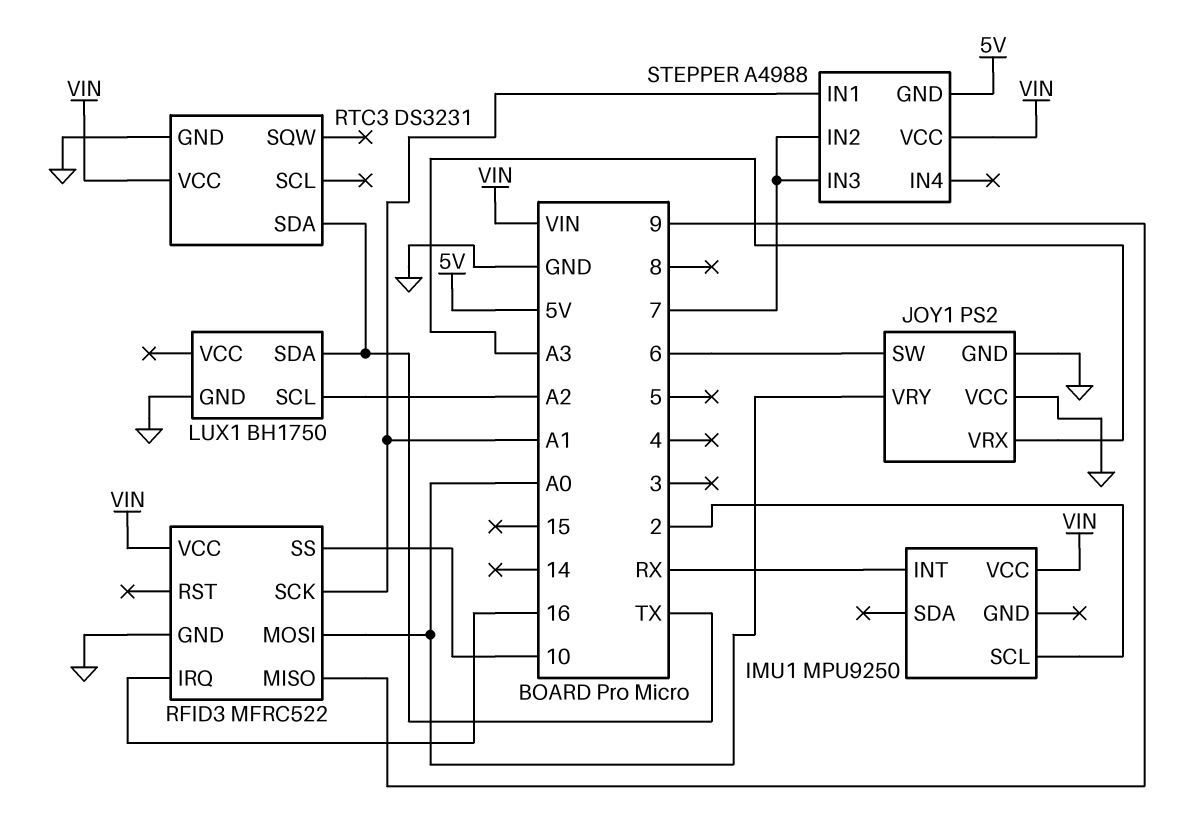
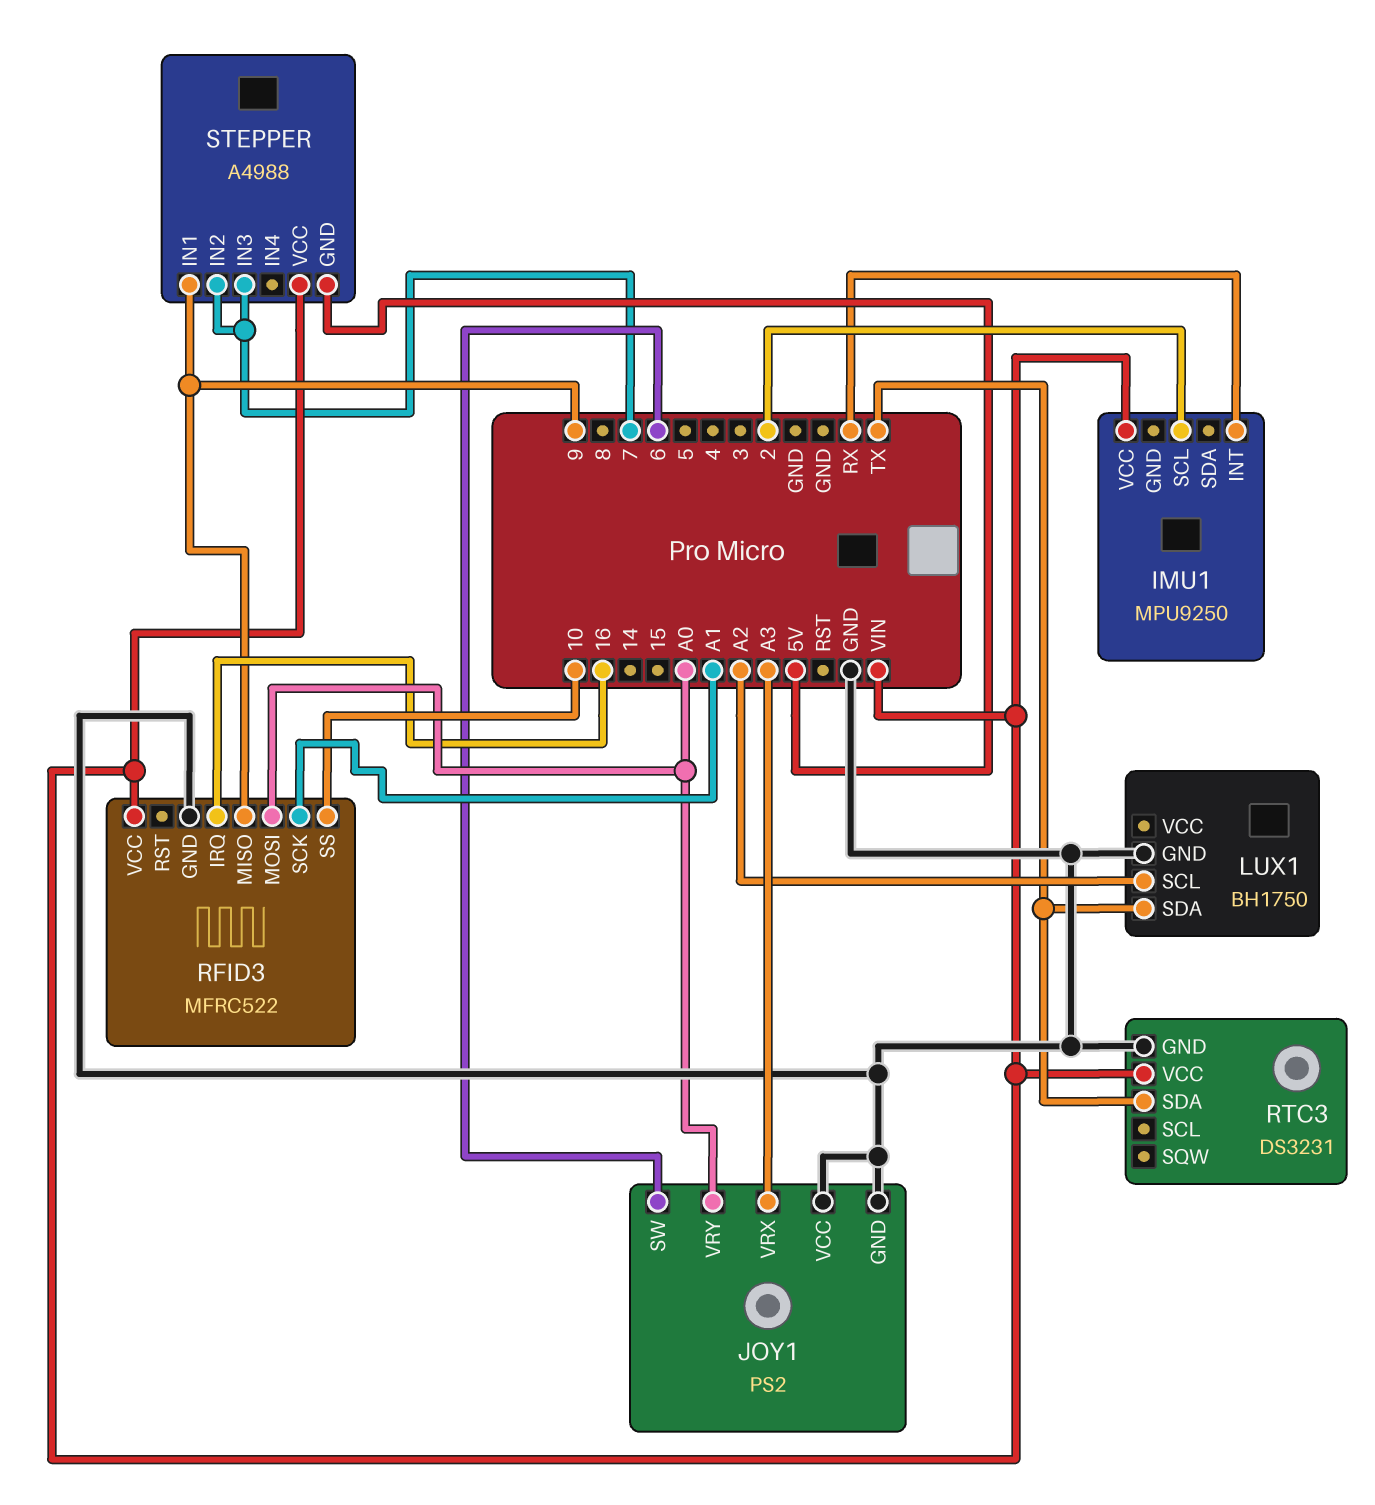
STEPPER pin IN1: A1 -> 9

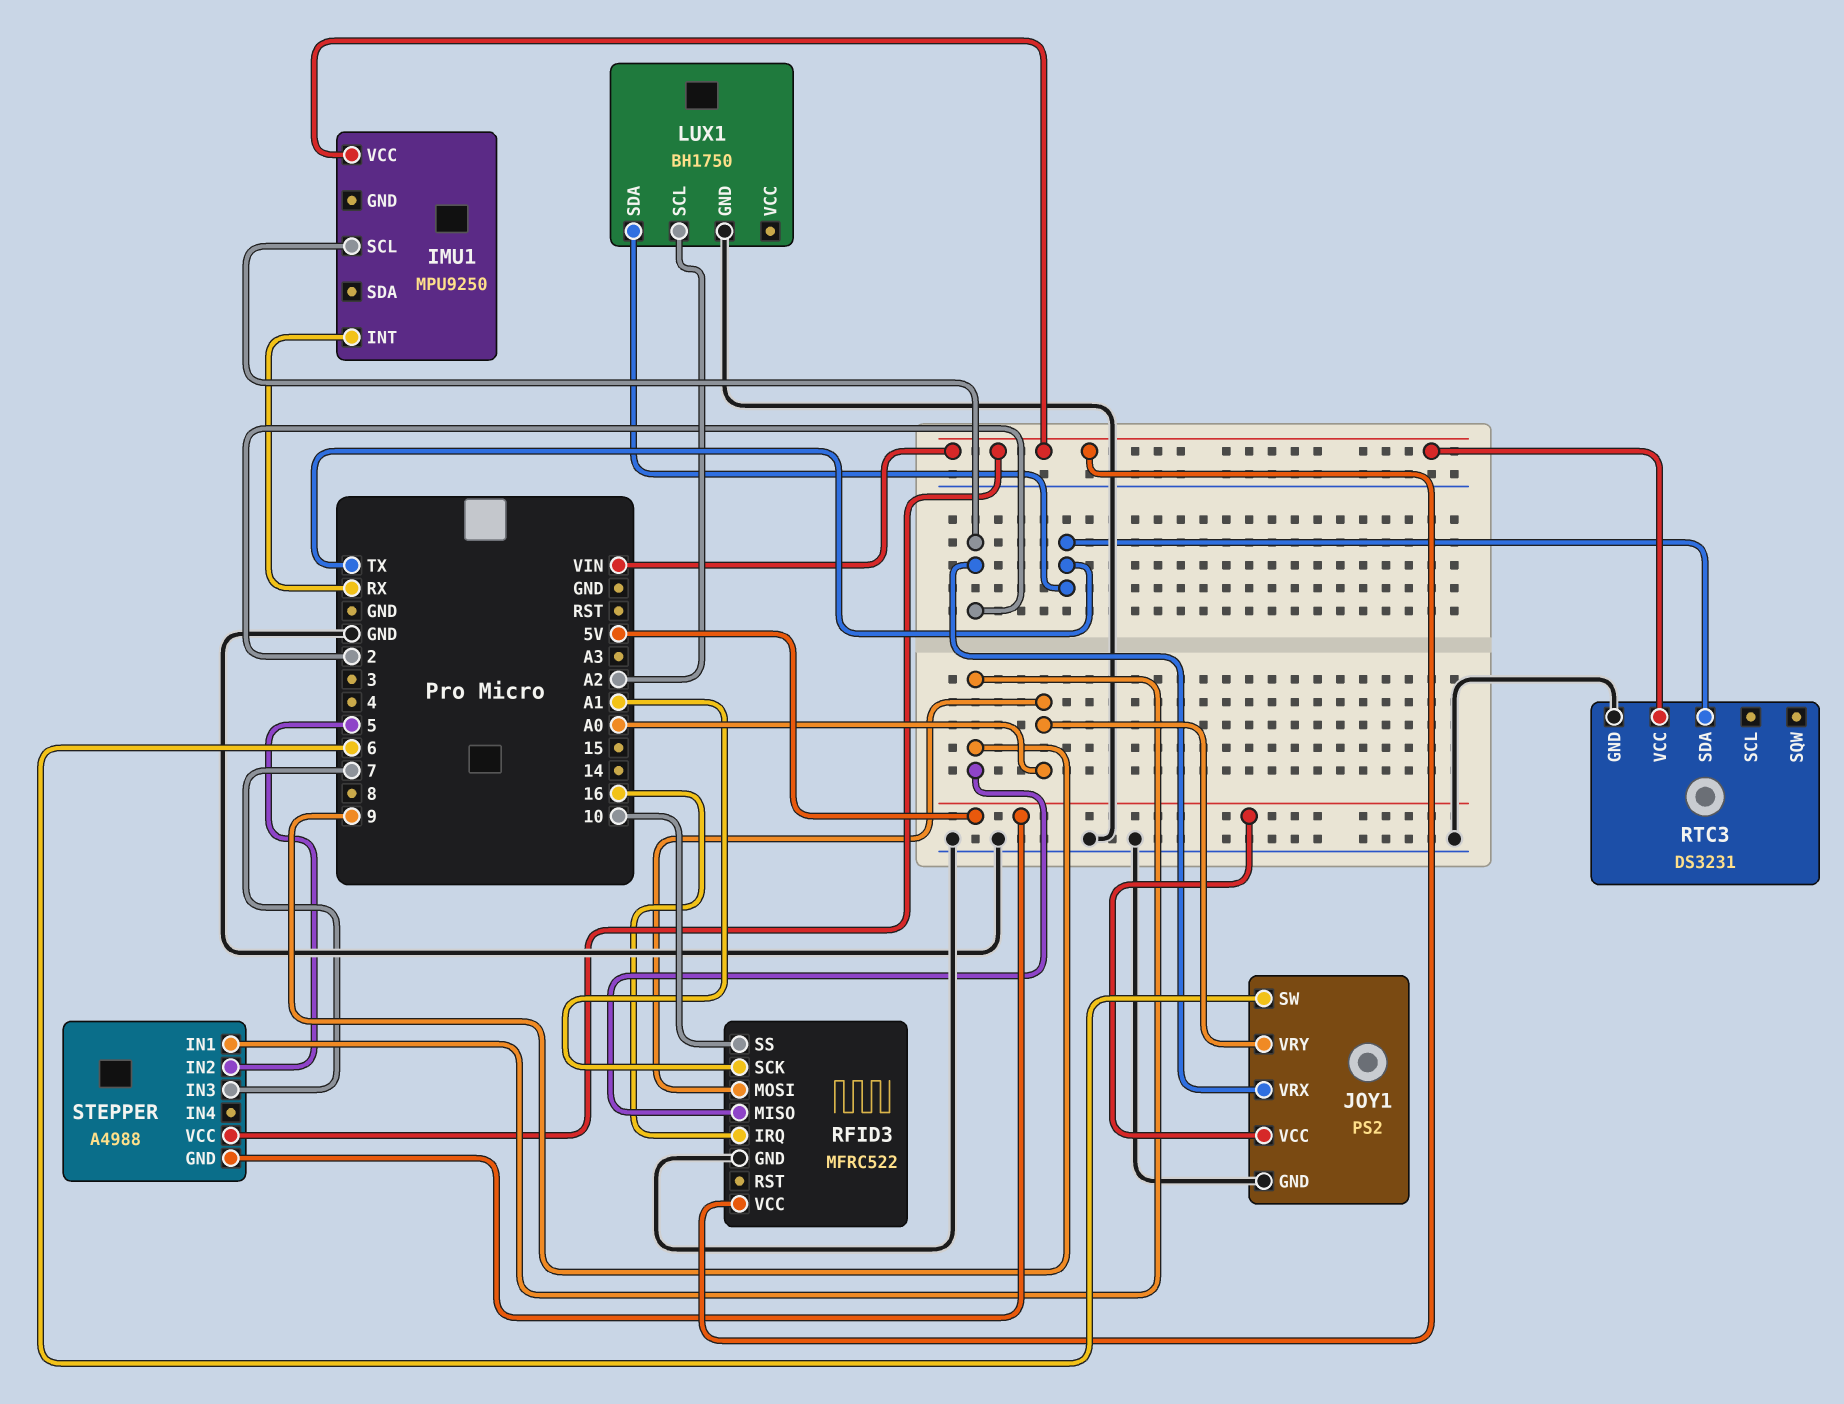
JOY1 pin VCC: GND -> 5V
JOY1 pin VRX: A3 -> 2
STEPPER pin IN2: 7 -> 5

